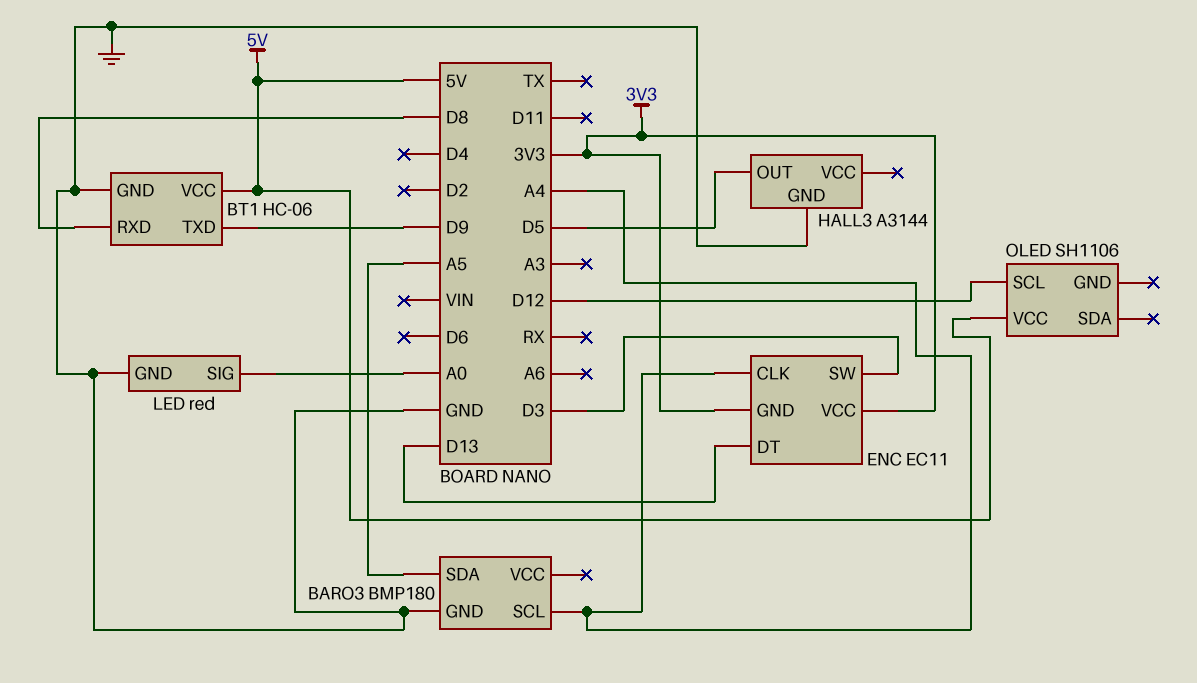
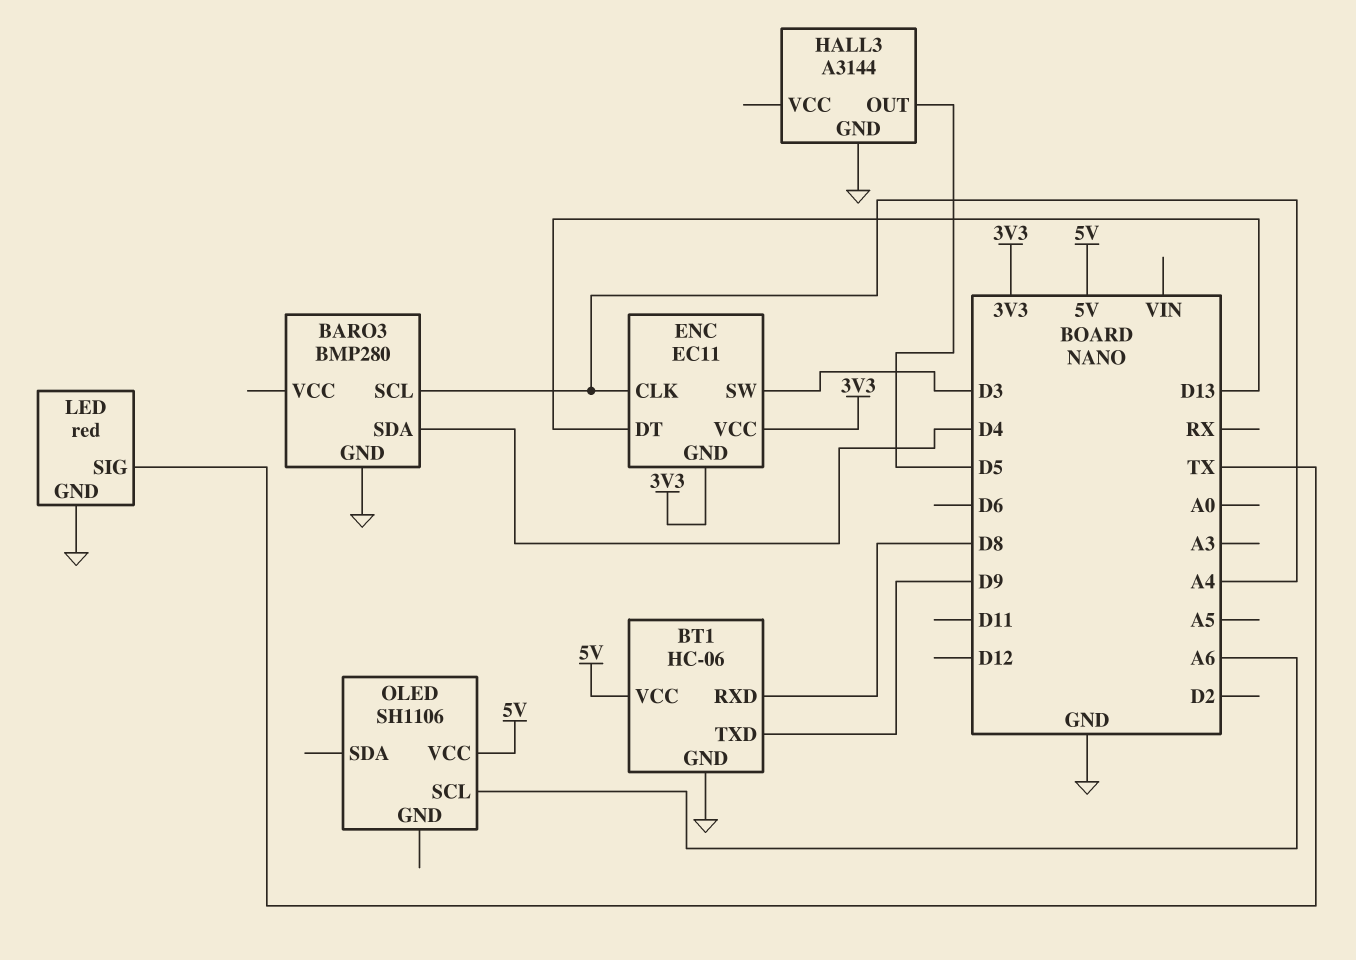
BARO3: BMP180 -> BMP280
BARO3 pin SDA: A5 -> D4
LED pin SIG: A0 -> TX
OLED pin SCL: D12 -> A6

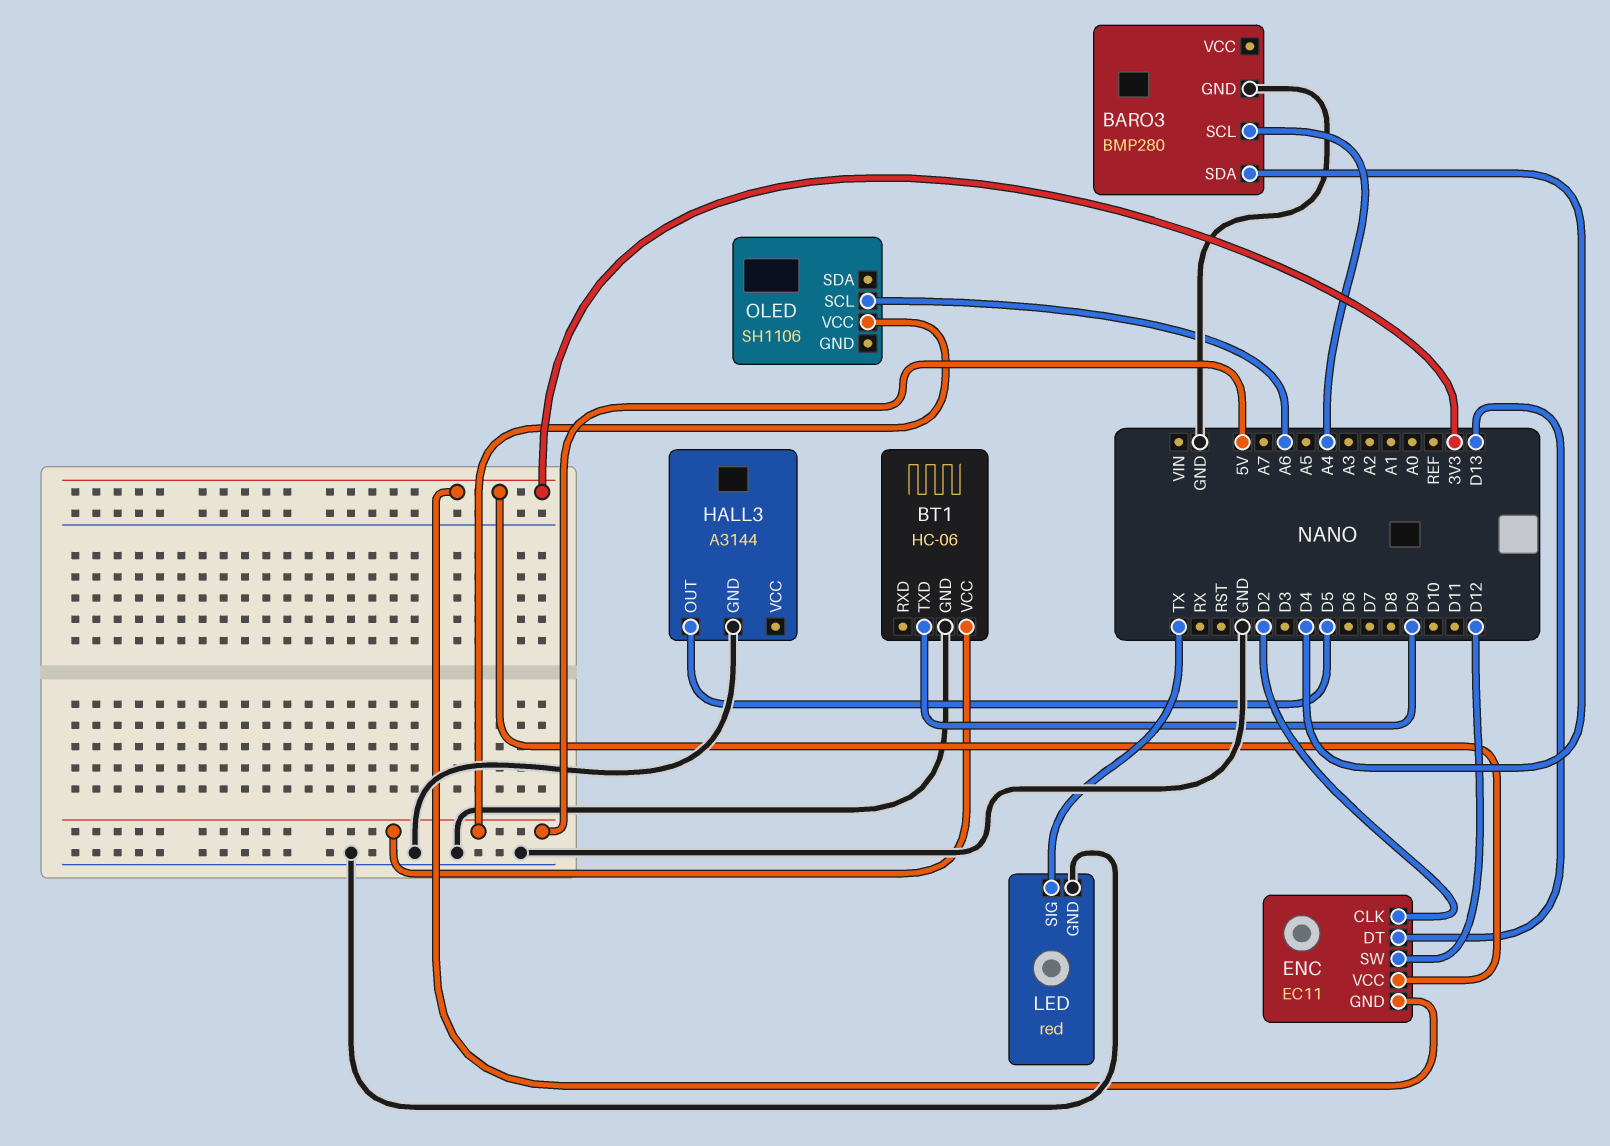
BT1 pin RXD: D8 -> none
ENC pin CLK: A4 -> D2
ENC pin SW: D3 -> D12

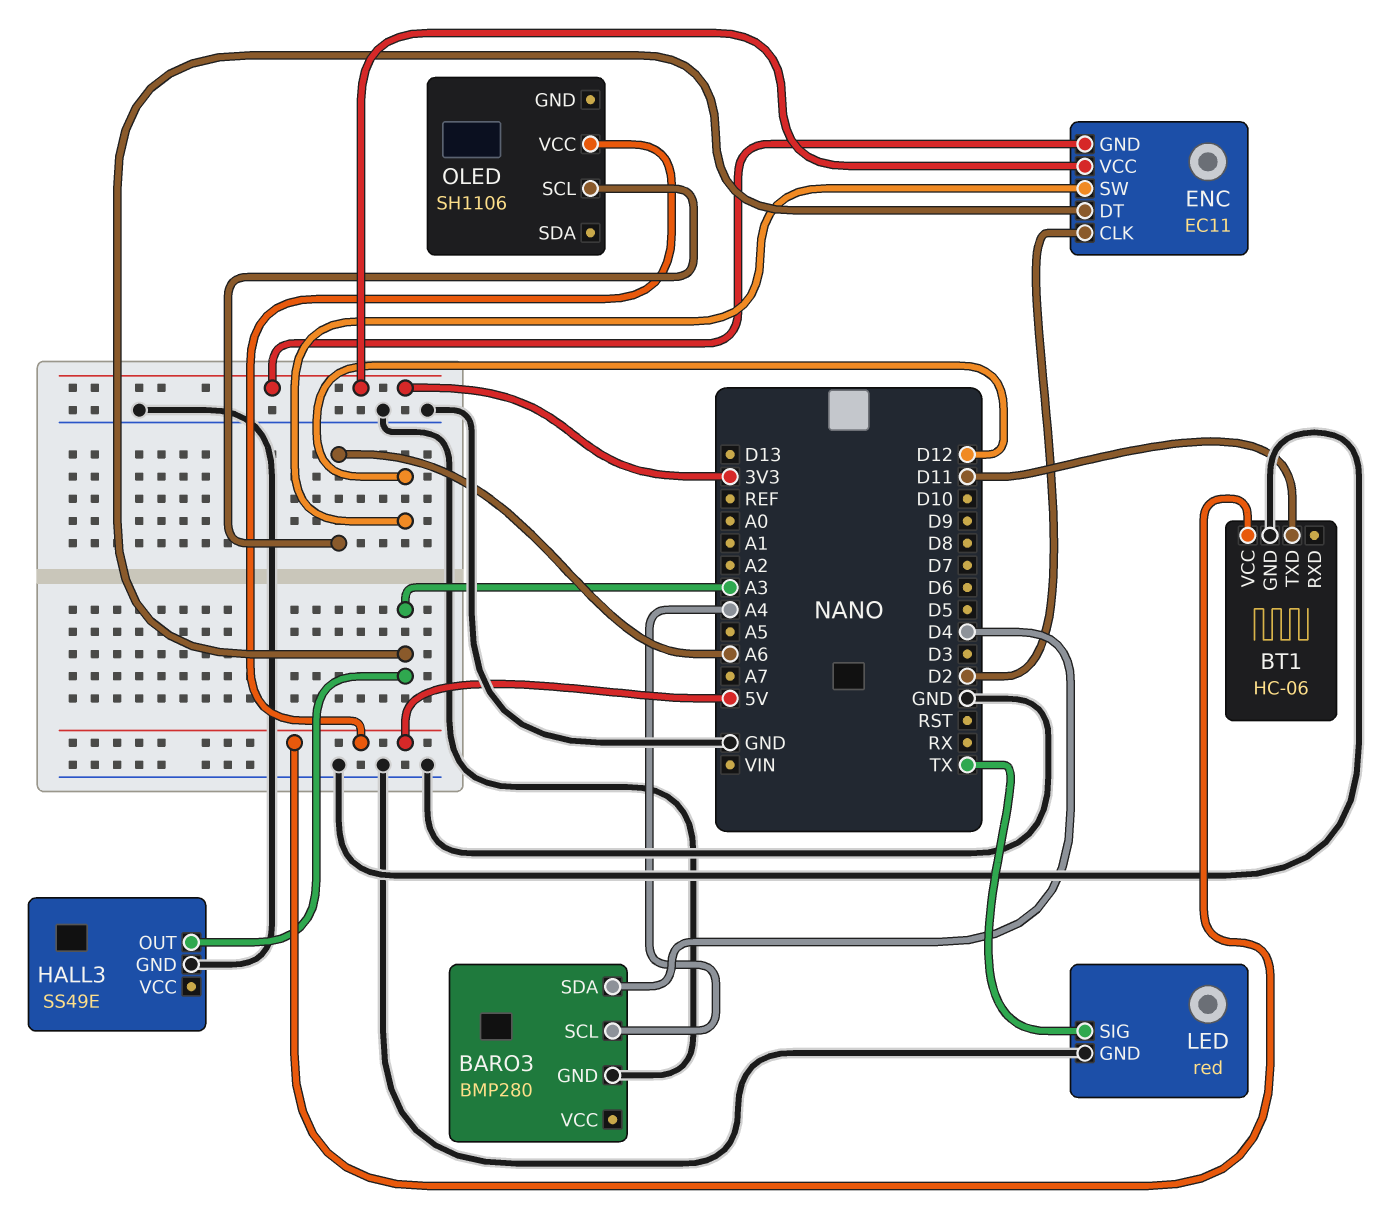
BT1 pin TXD: D9 -> D11
ENC pin DT: D13 -> A3
HALL3: A3144 -> SS49E
HALL3 pin OUT: D5 -> A3

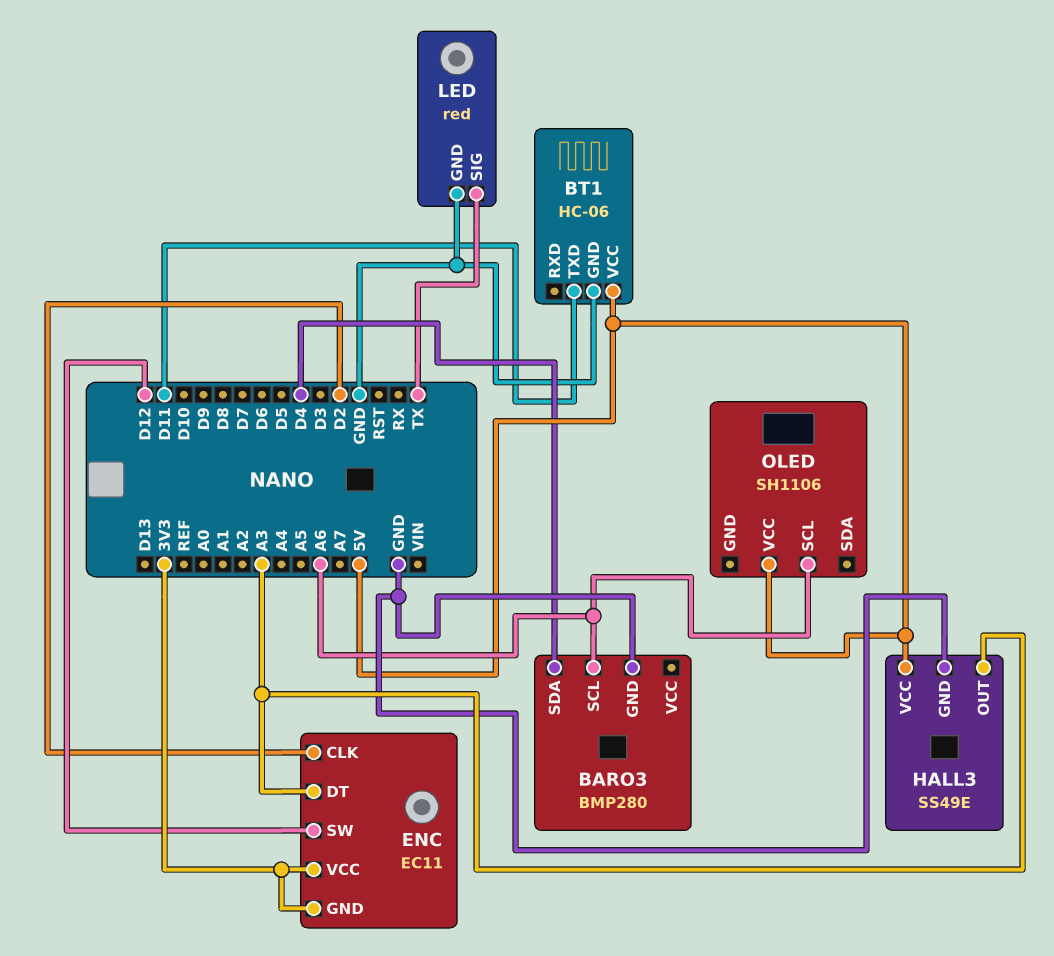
BARO3 pin SCL: A4 -> A6
HALL3 pin VCC: none -> 5V

